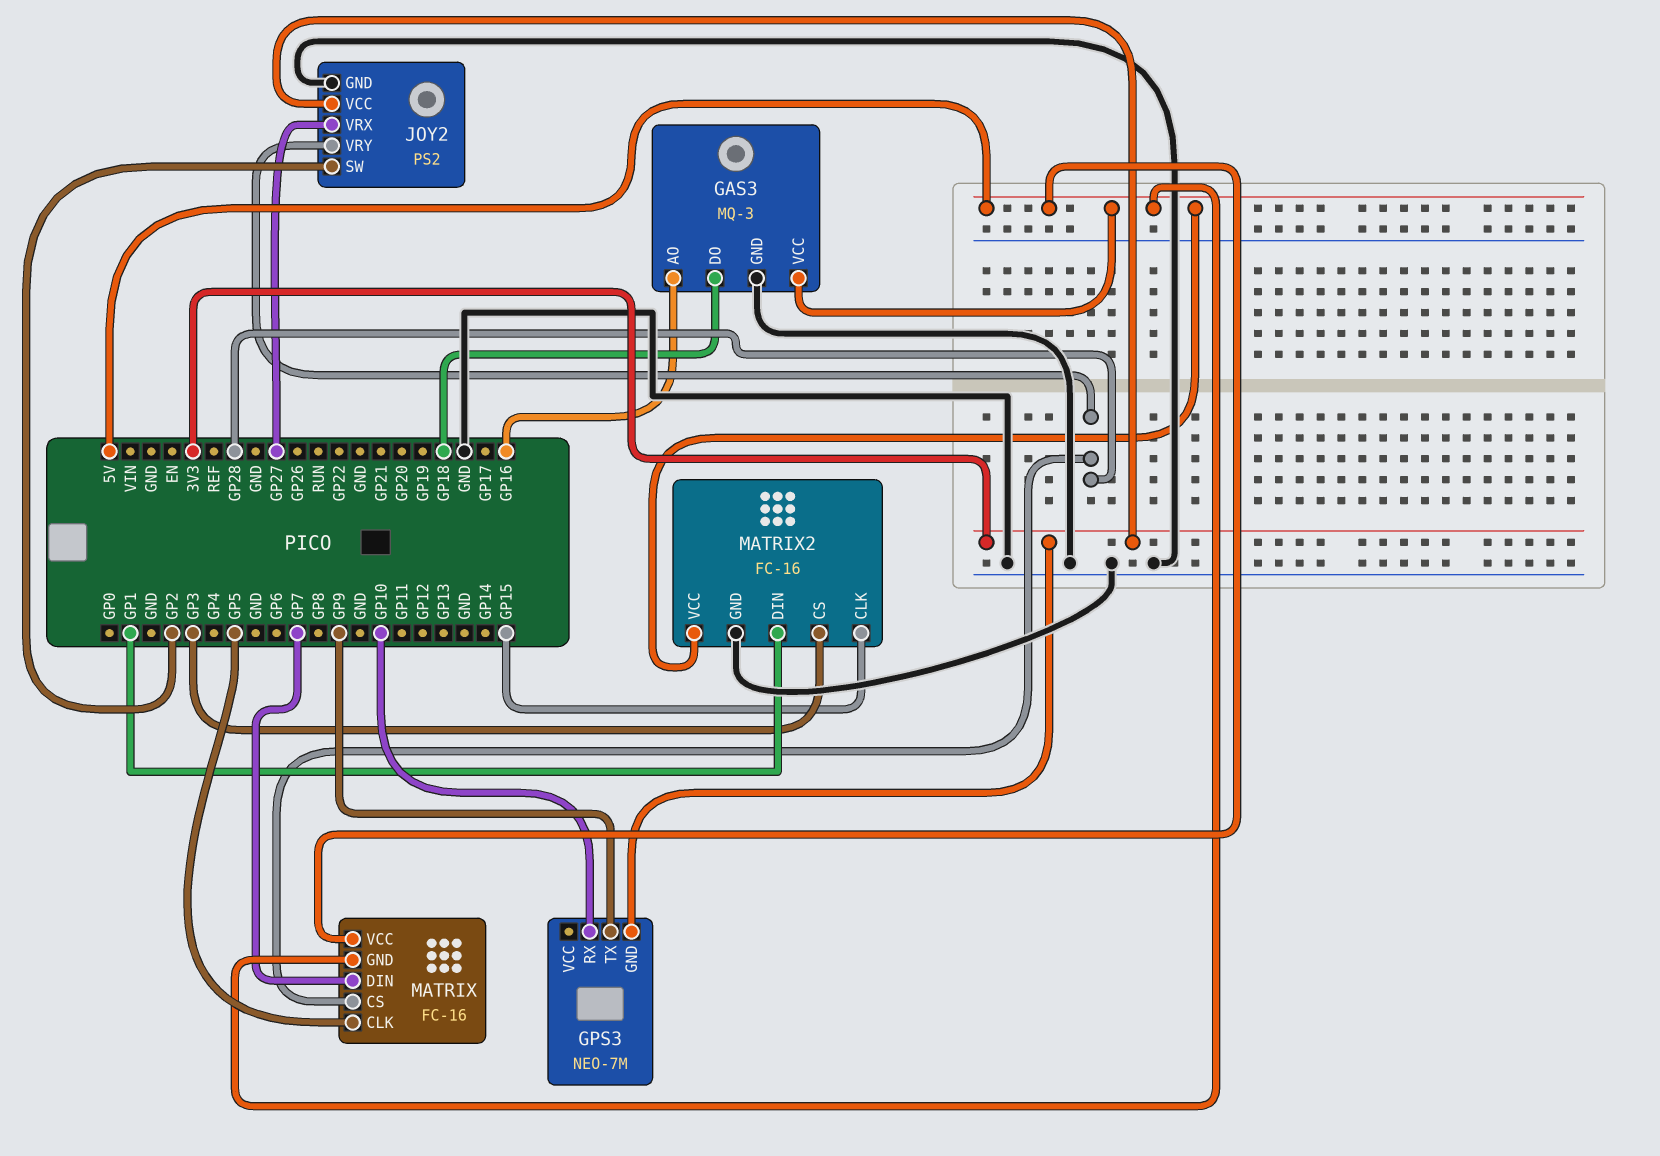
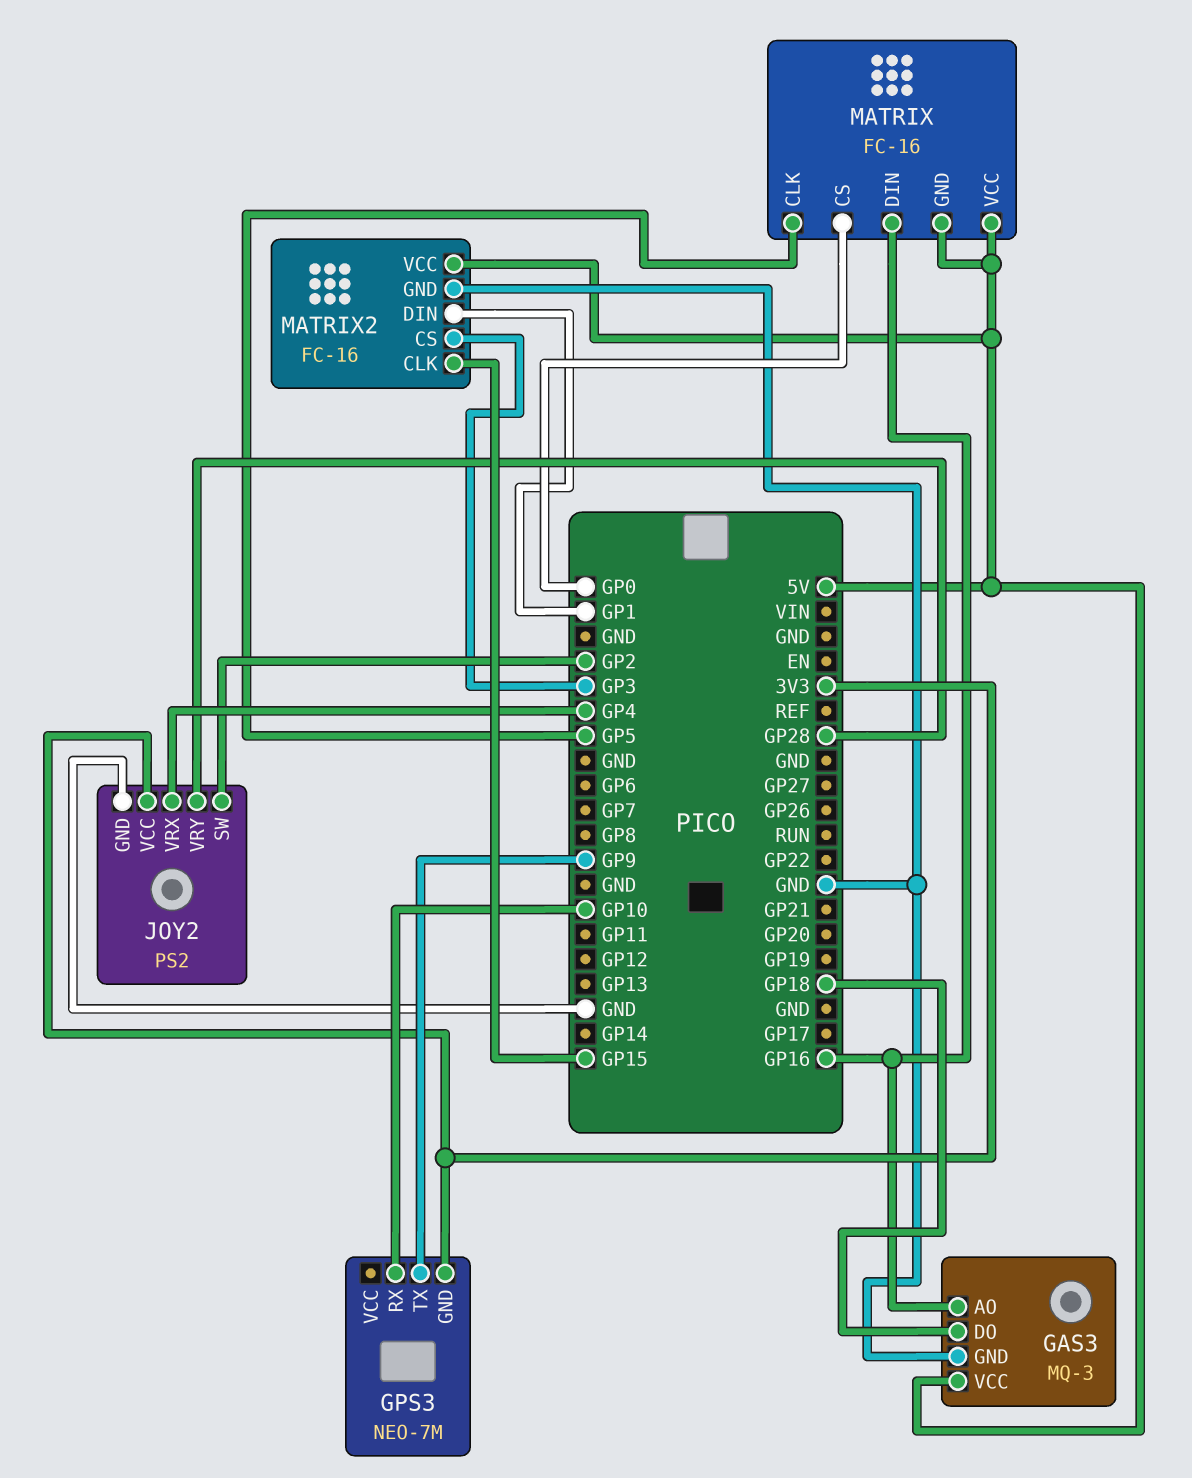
JOY2 pin VRX: GP27 -> GP4
MATRIX pin CS: GP28 -> GP0
MATRIX pin DIN: GP7 -> GP16

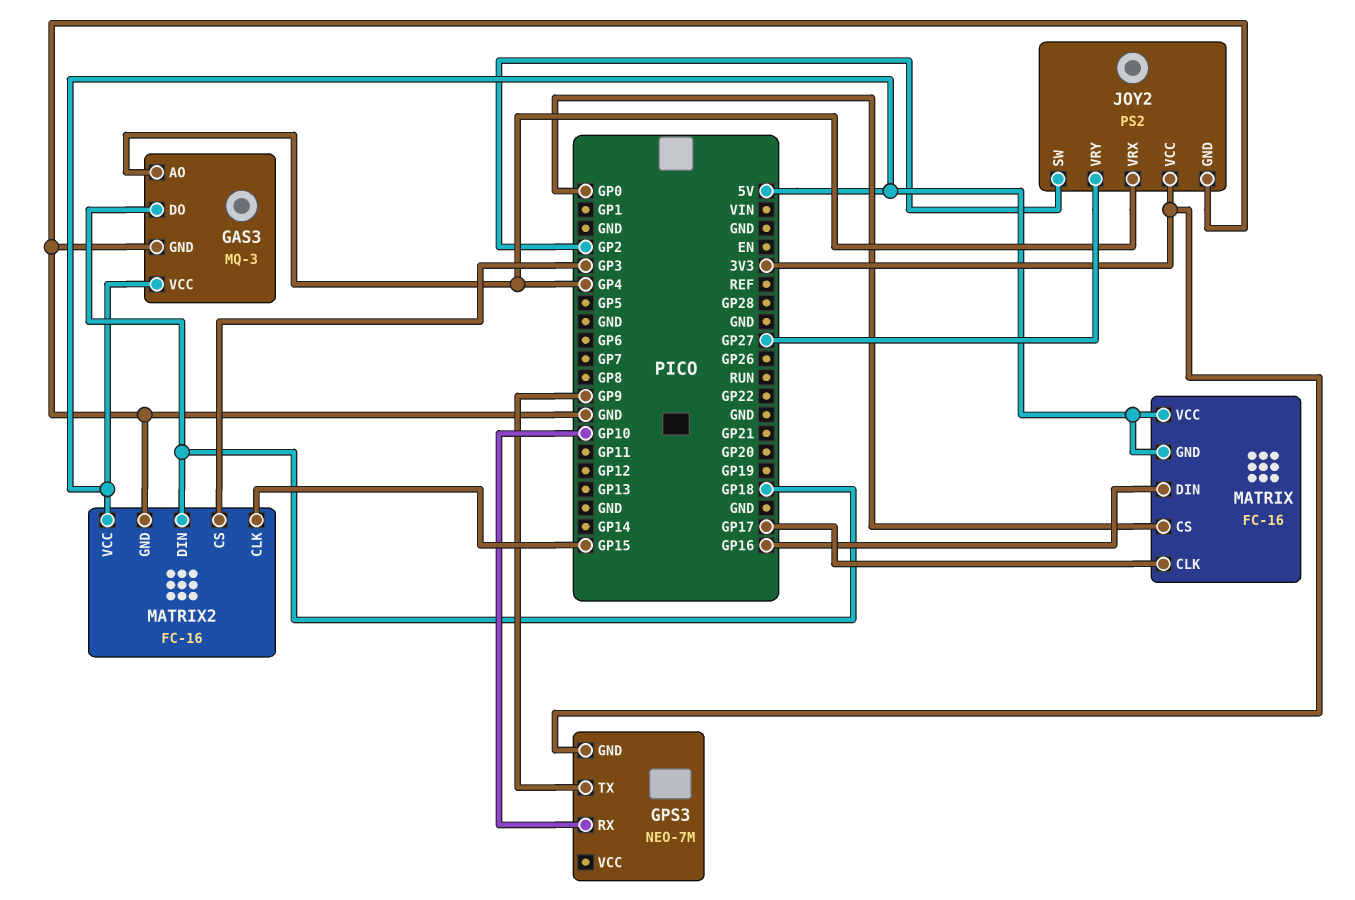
GAS3 pin AO: GP16 -> GP4
JOY2 pin VRY: GP28 -> GP27
MATRIX pin CLK: GP5 -> GP17
MATRIX2 pin DIN: GP1 -> GP18

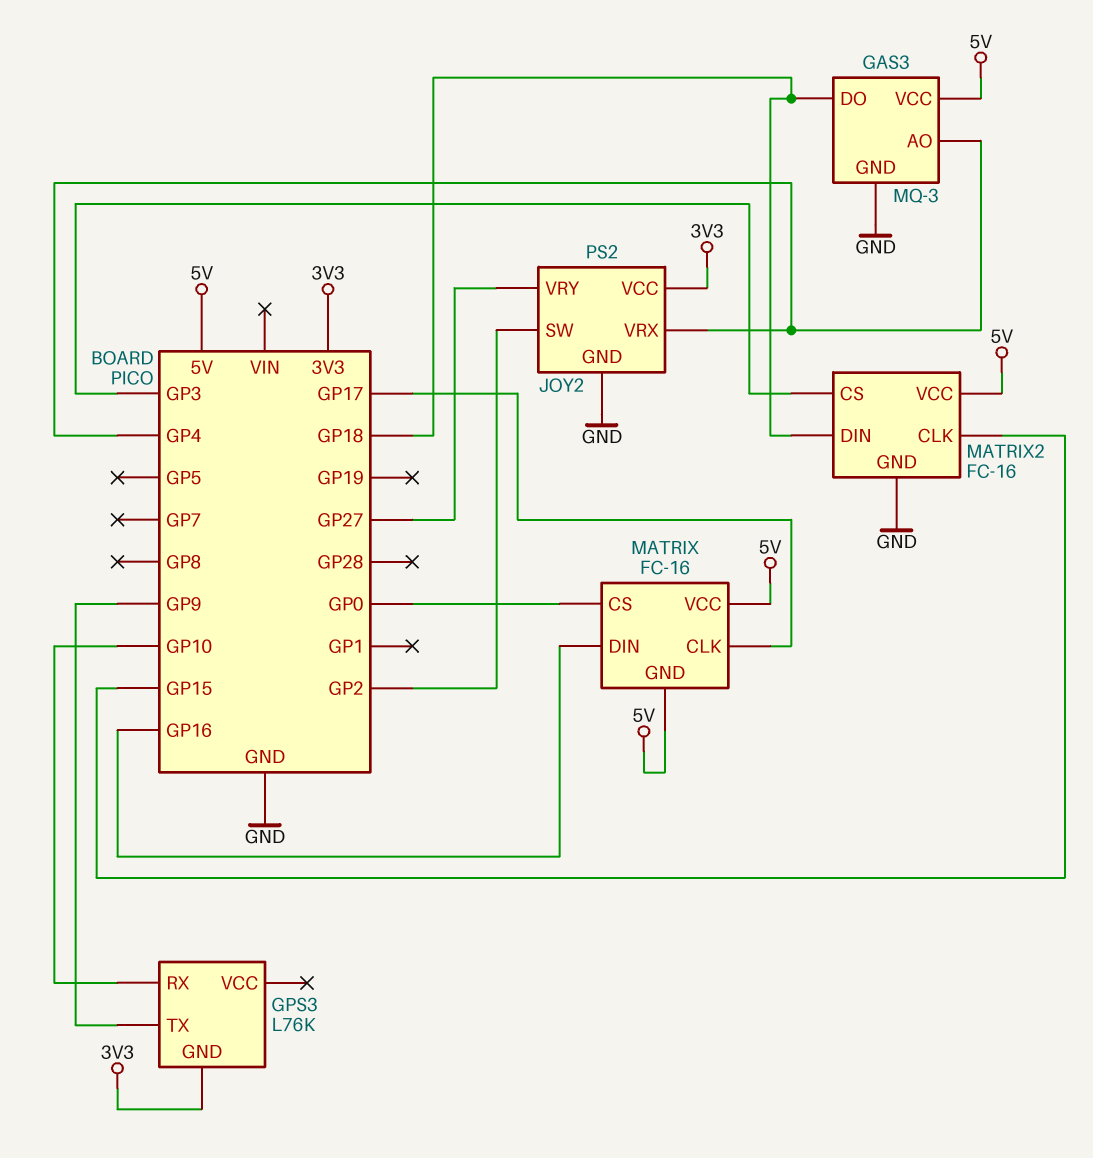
GPS3: NEO-7M -> L76K

